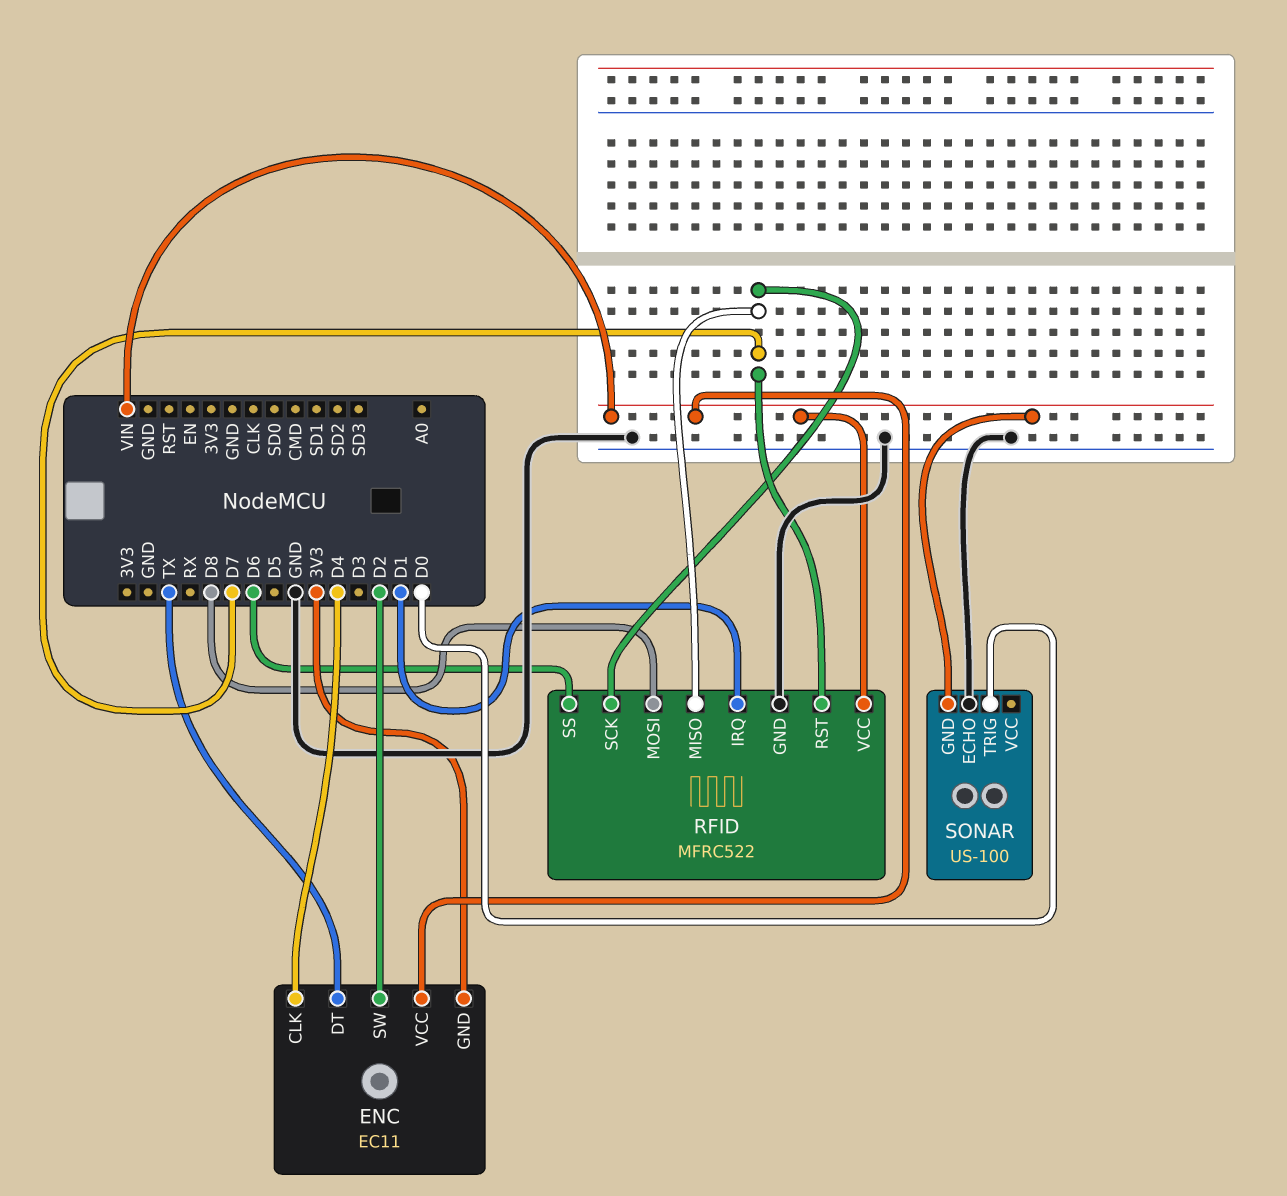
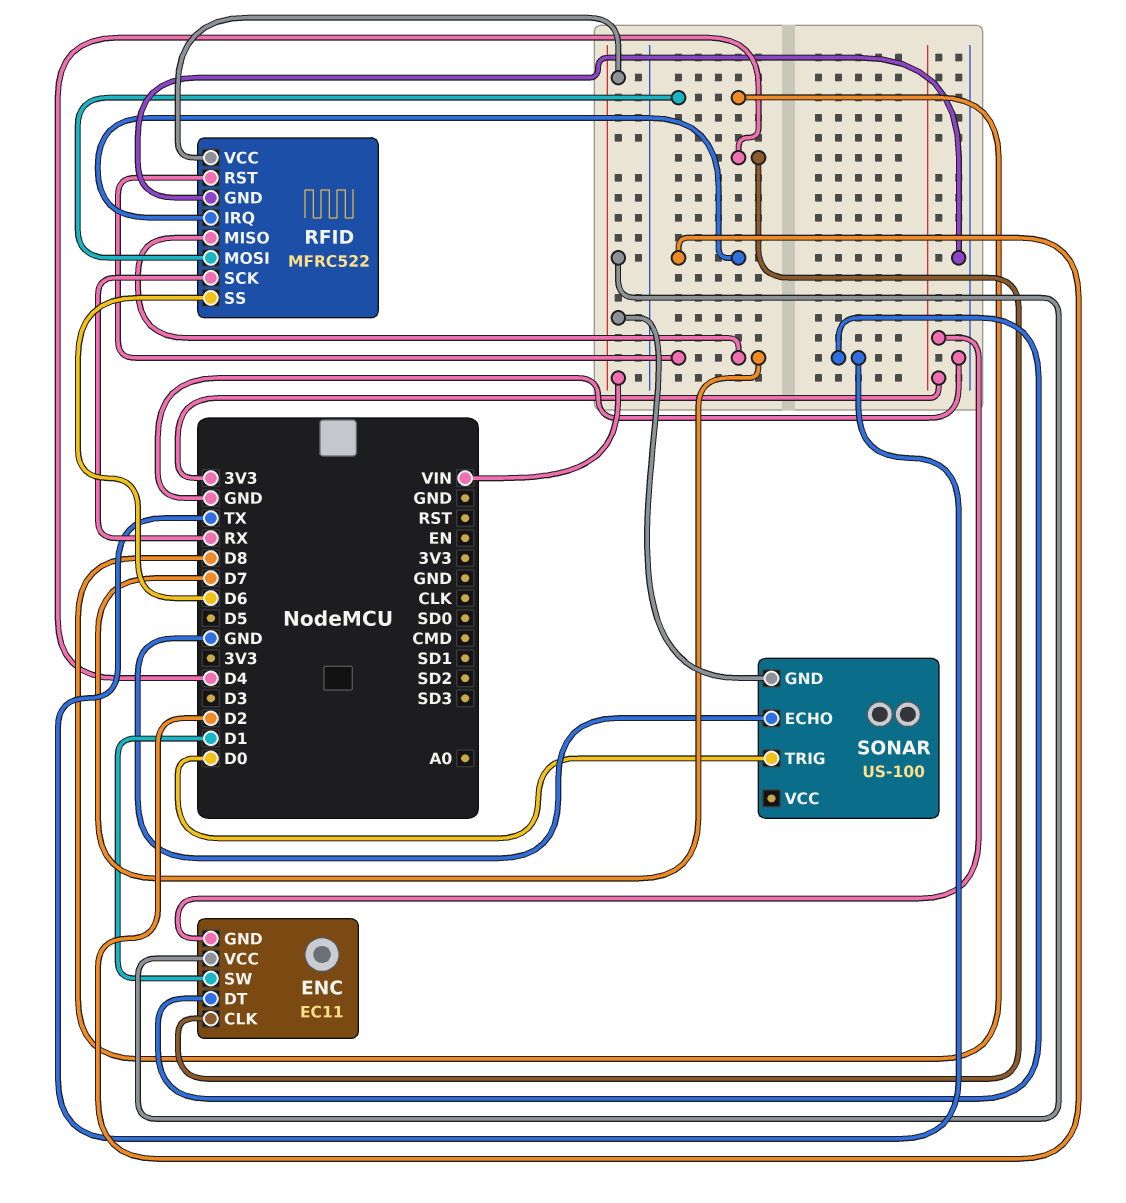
ENC pin SW: D2 -> D1
RFID pin IRQ: D1 -> D2
RFID pin SCK: D7 -> RX

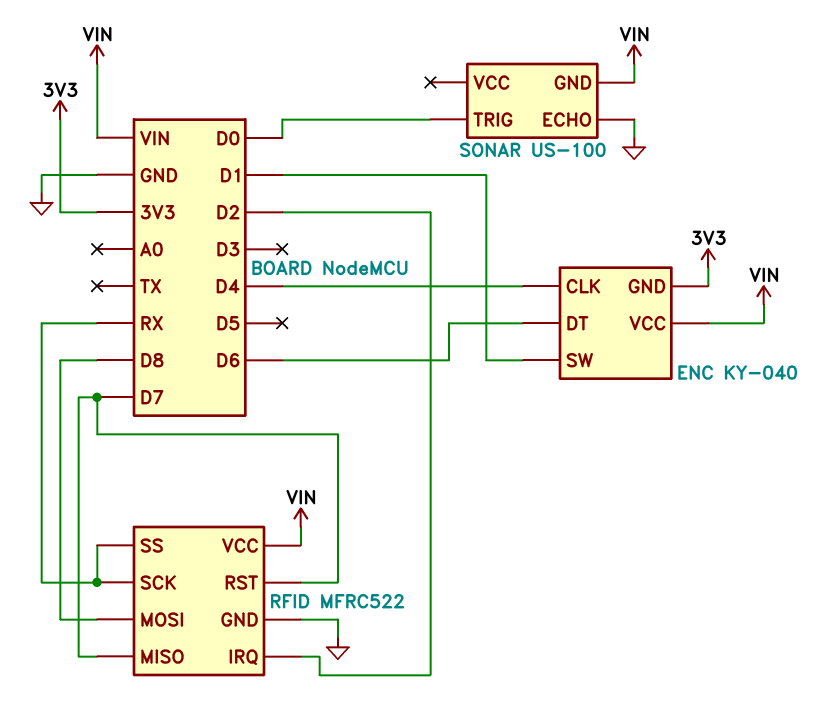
ENC: EC11 -> KY-040
ENC pin DT: TX -> D6
RFID pin SS: D6 -> RX

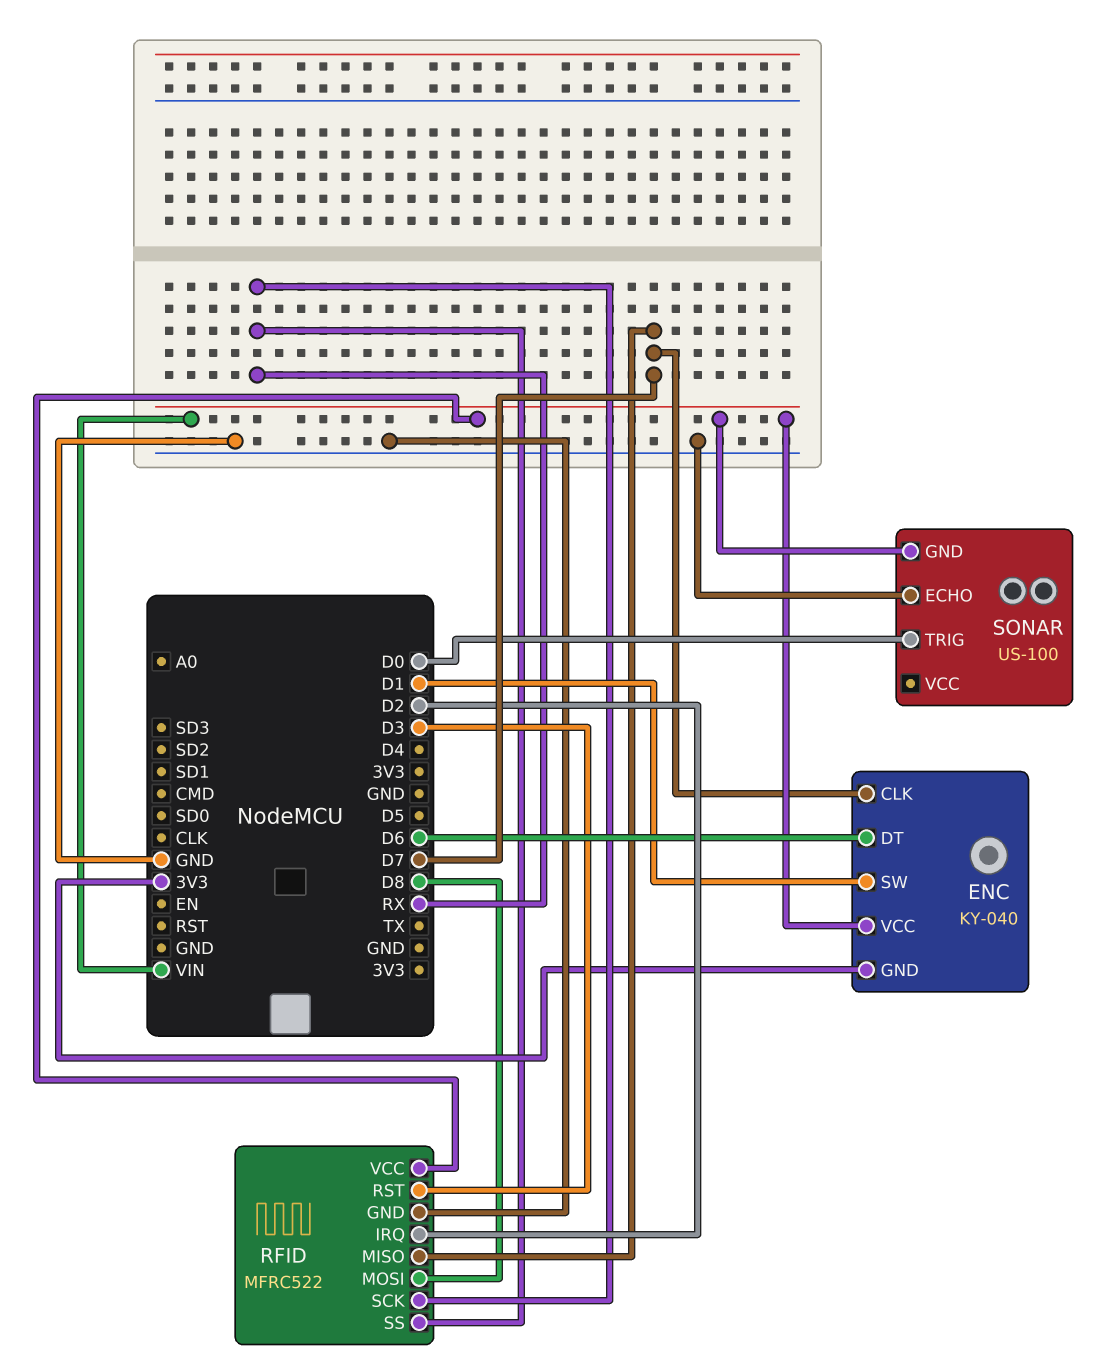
ENC pin CLK: D4 -> D7
RFID pin RST: D7 -> D3

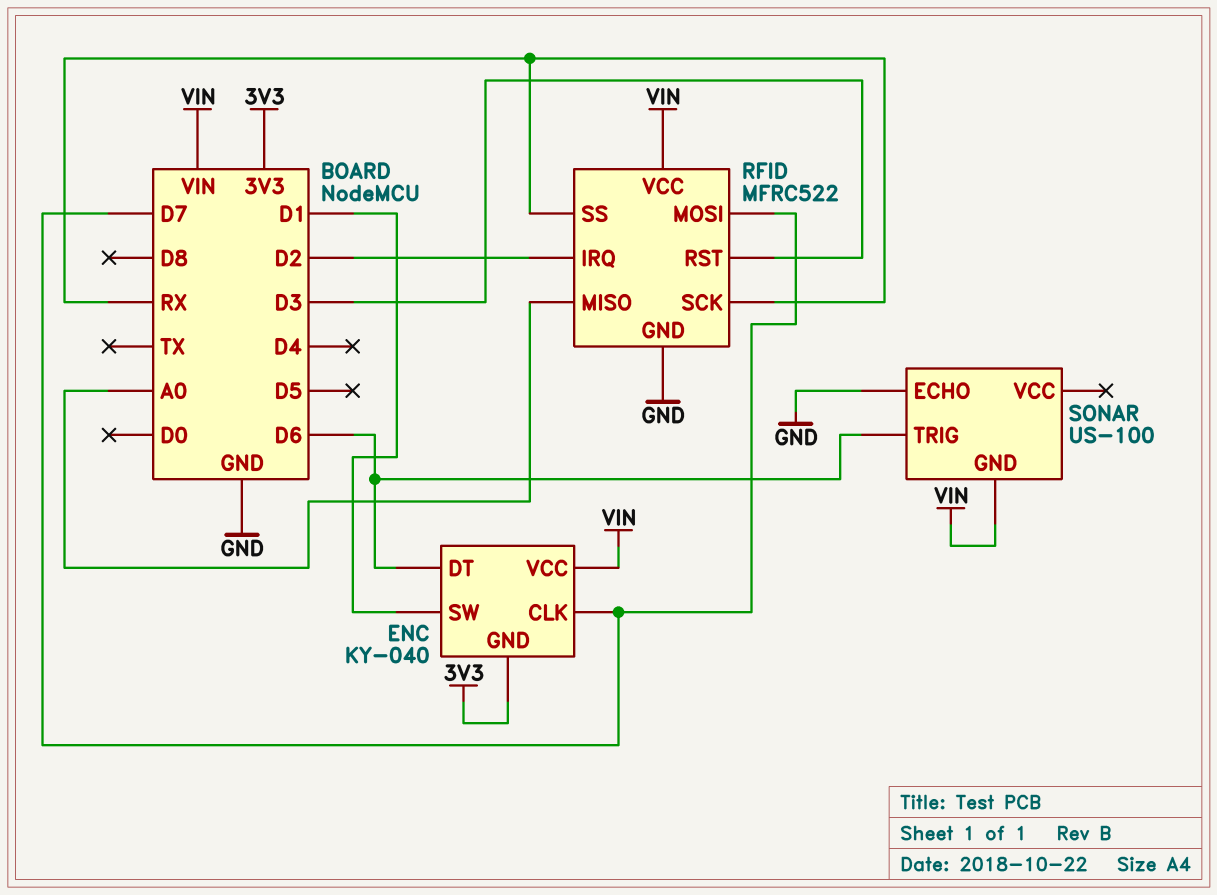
RFID pin MISO: D7 -> A0
RFID pin MOSI: D8 -> D7
SONAR pin TRIG: D0 -> D6

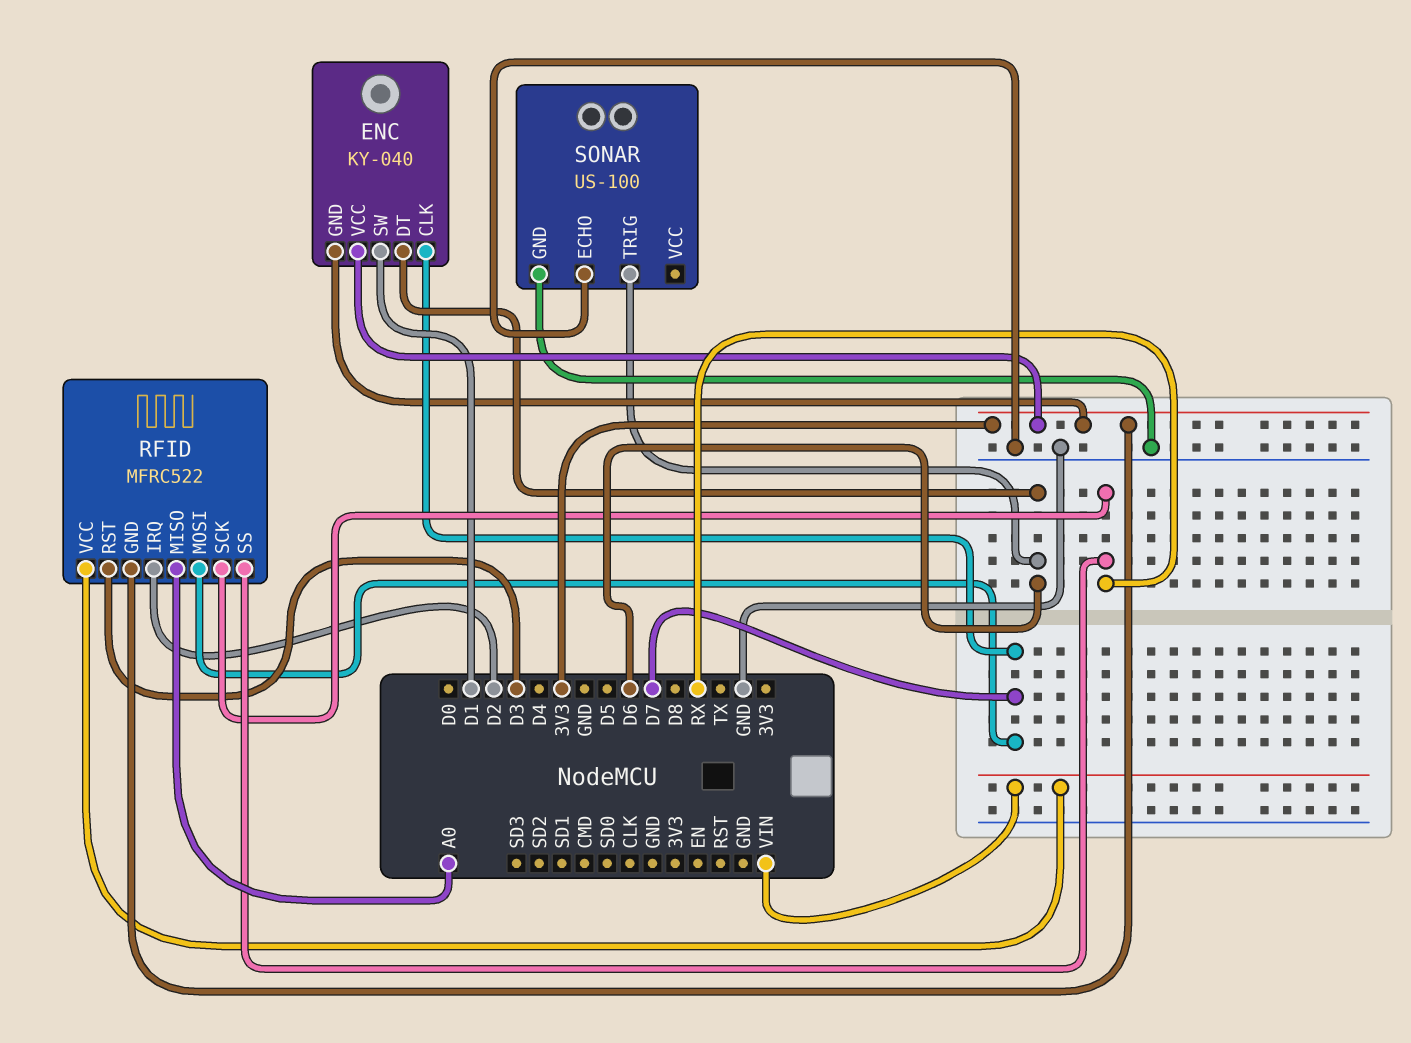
ENC pin VCC: VIN -> 3V3
RFID pin GND: GND -> 3V3
SONAR pin GND: VIN -> GND

